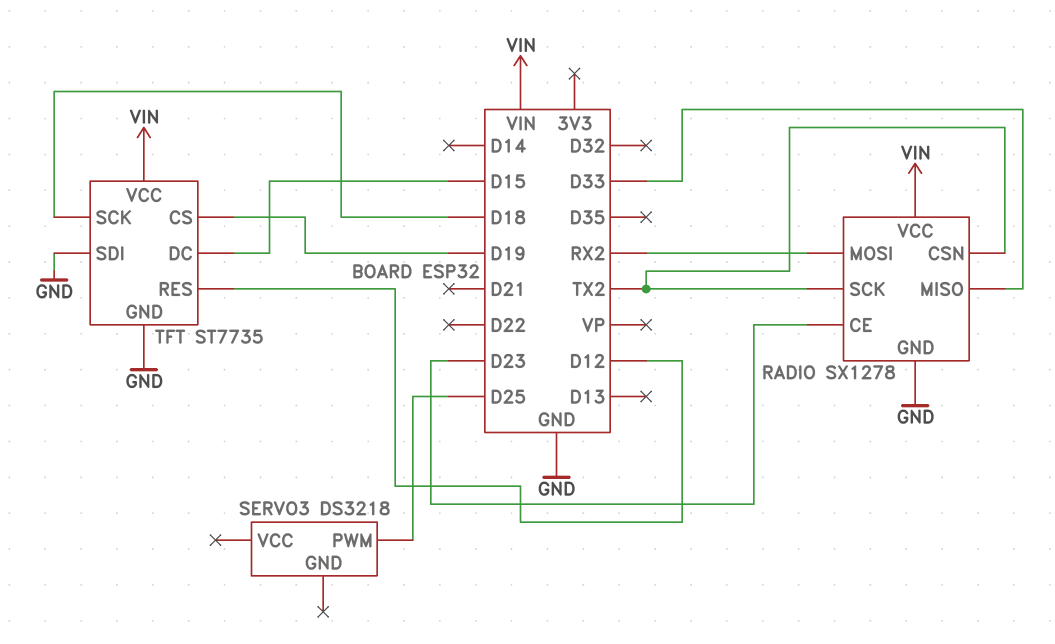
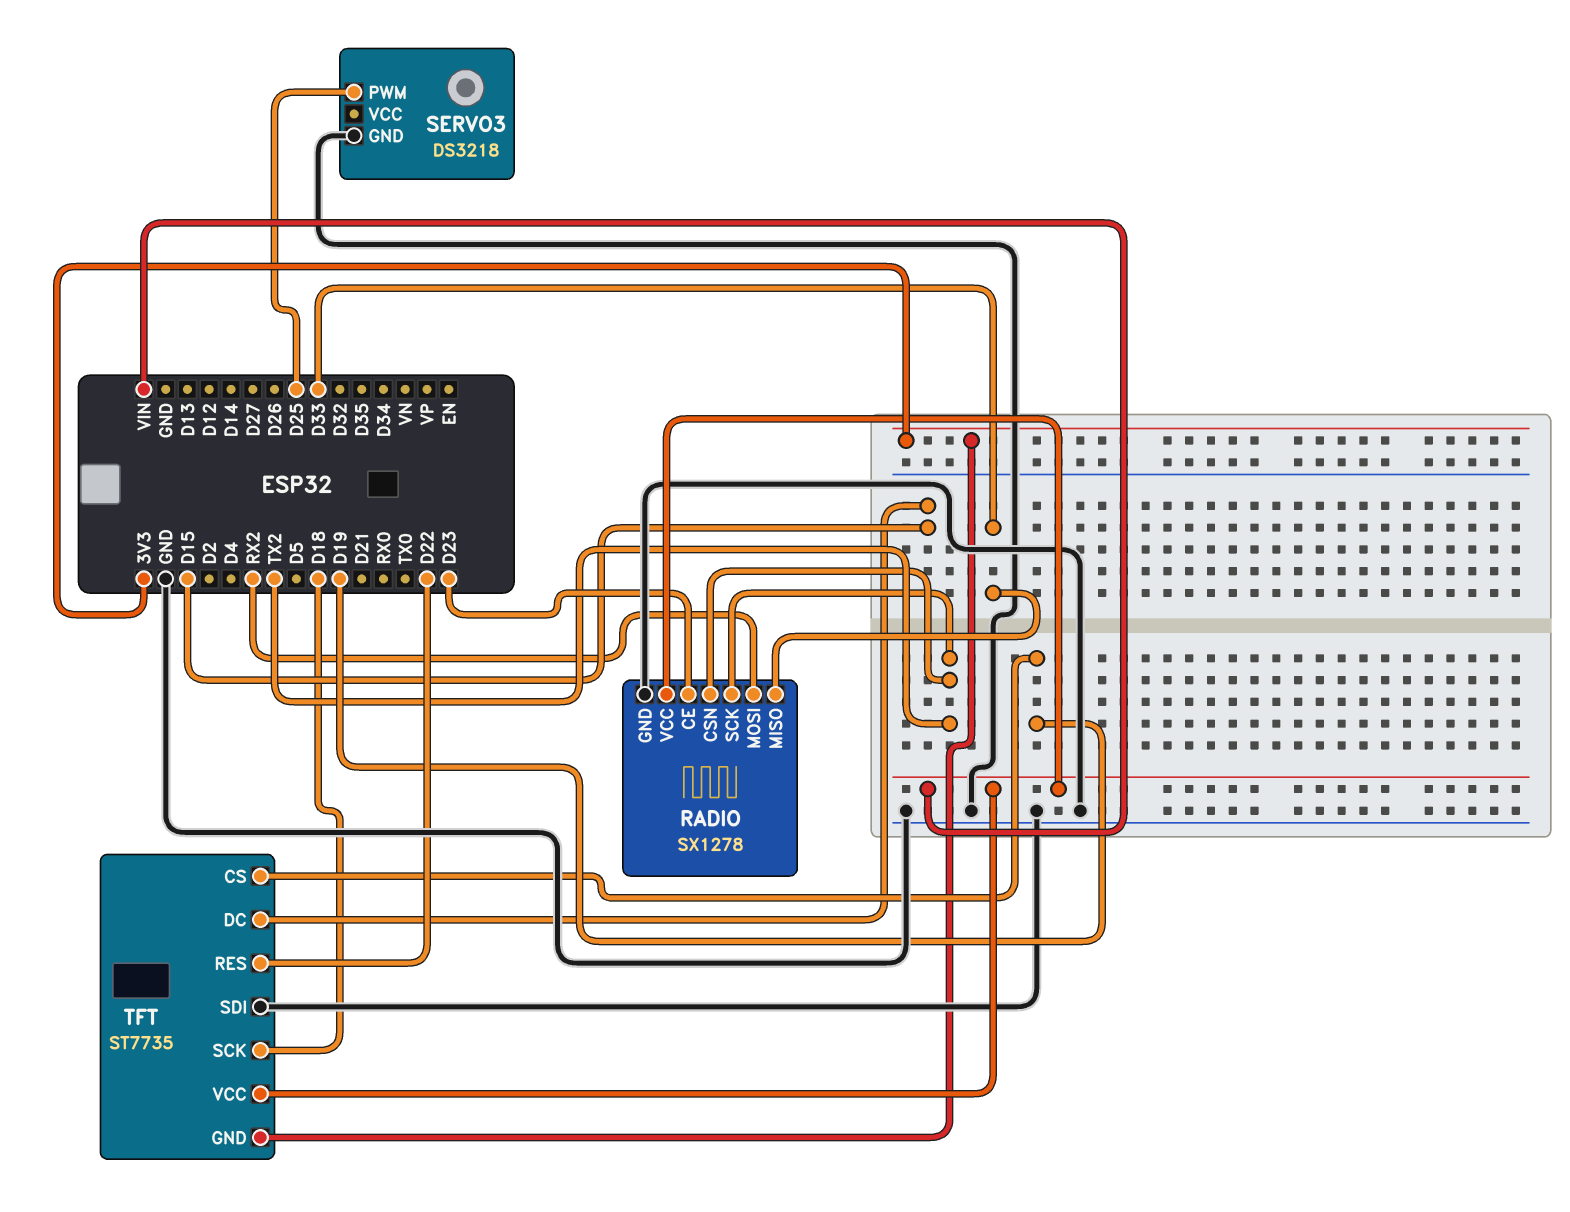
SERVO3 pin GND: none -> GND
TFT pin GND: GND -> 3V3
TFT pin RES: D12 -> D22

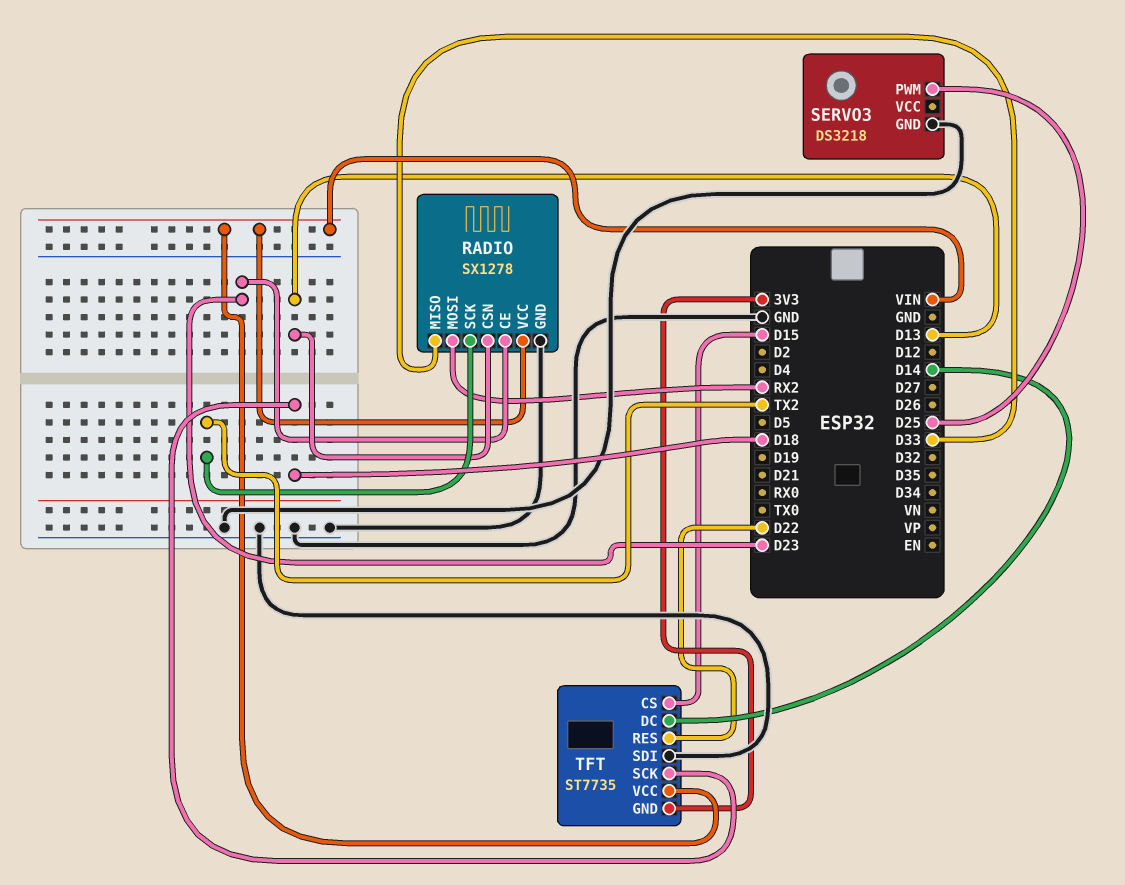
RADIO pin CSN: TX2 -> D13
TFT pin CS: D19 -> D15
TFT pin DC: D15 -> D14

